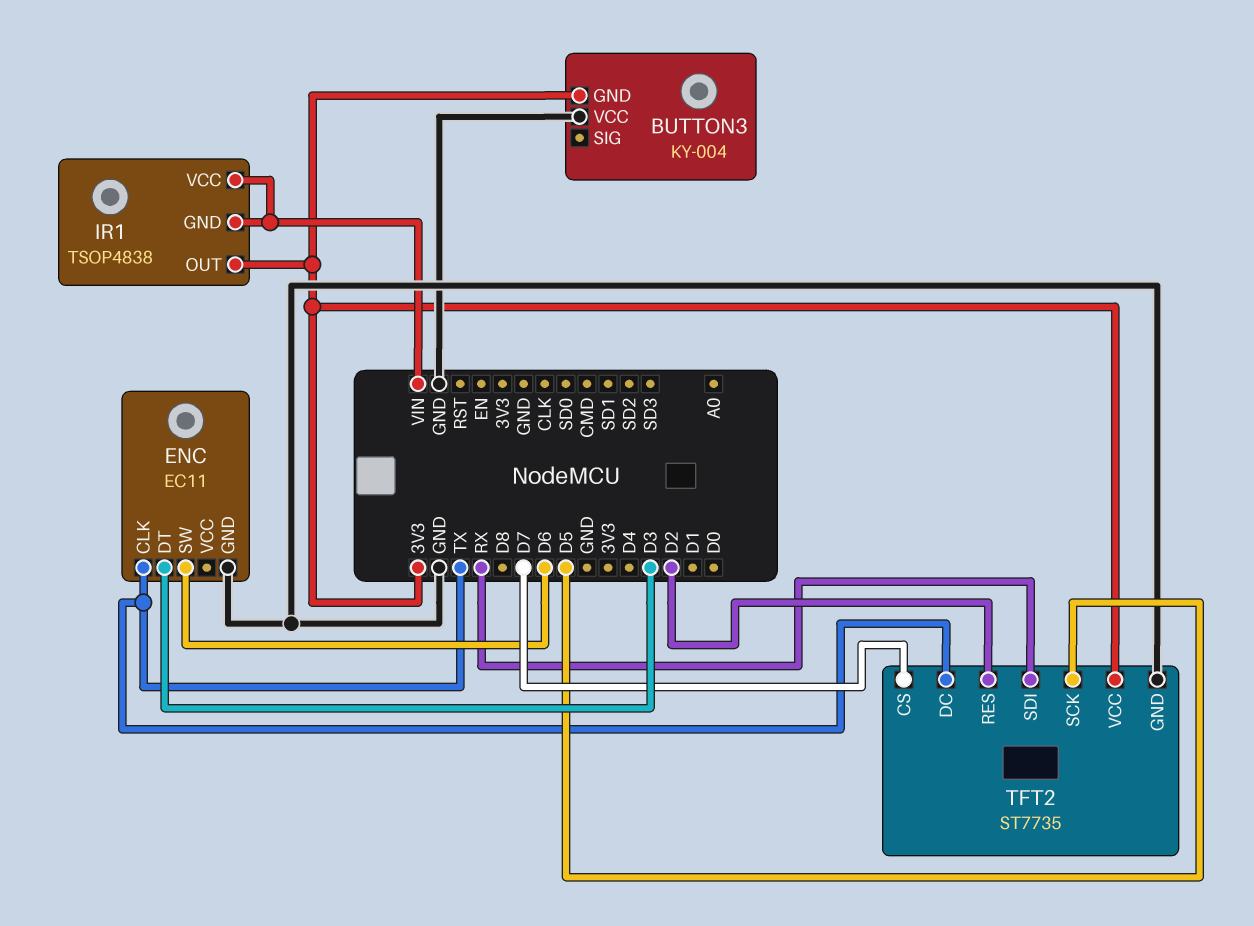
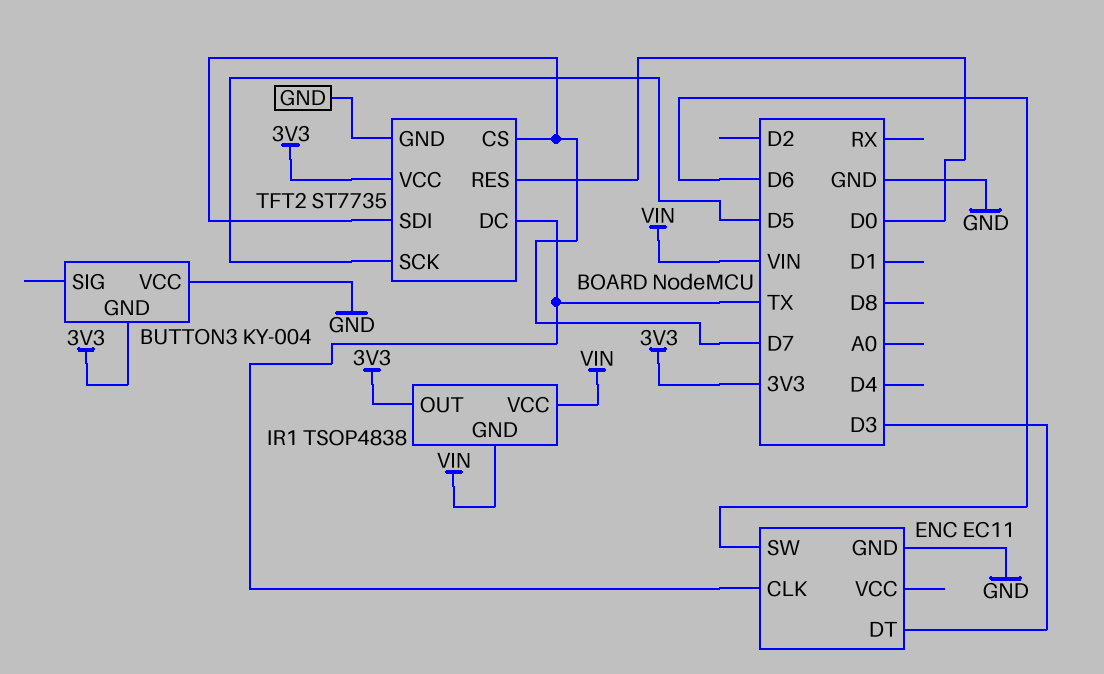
TFT2 pin RES: D2 -> D0
TFT2 pin SDI: RX -> D7

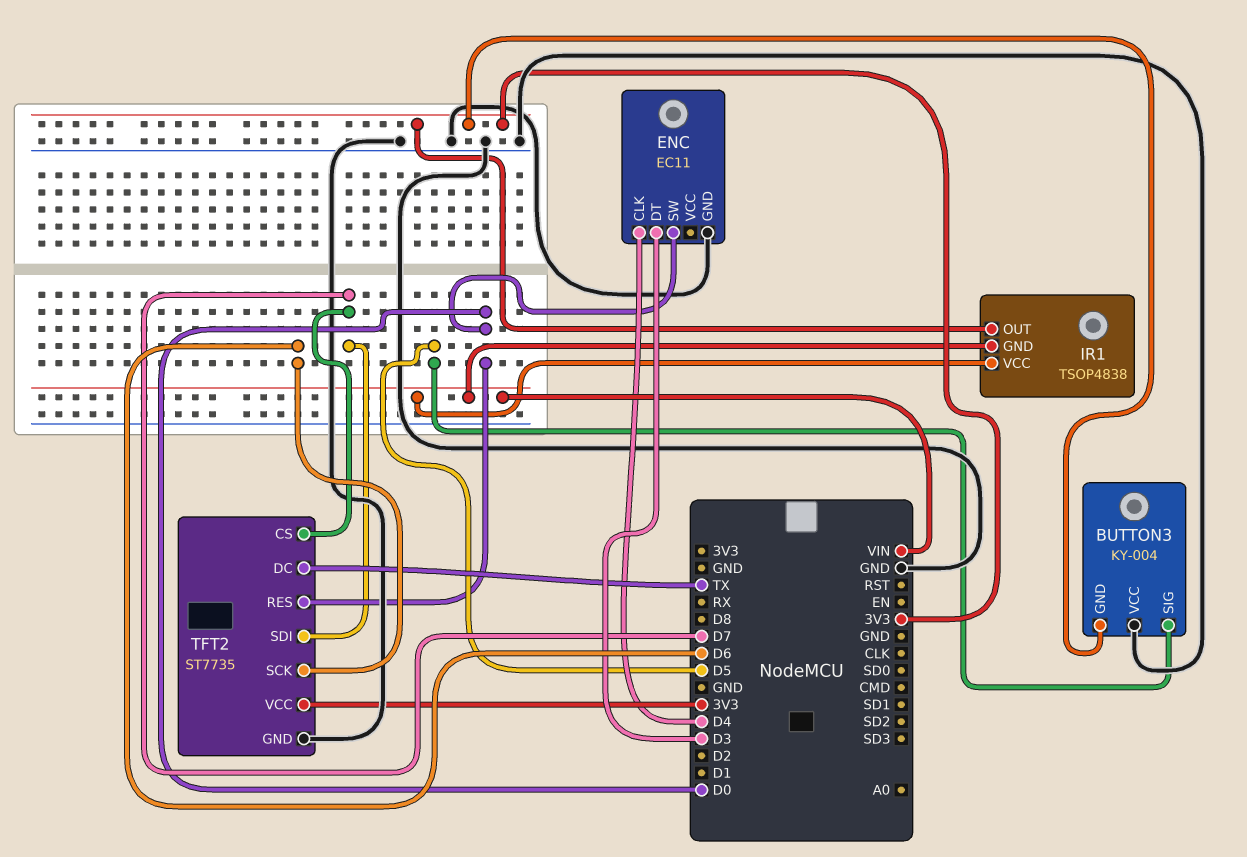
BUTTON3 pin SIG: none -> D5
ENC pin CLK: TX -> D4
ENC pin SW: D6 -> D0
TFT2 pin SCK: D5 -> D6

